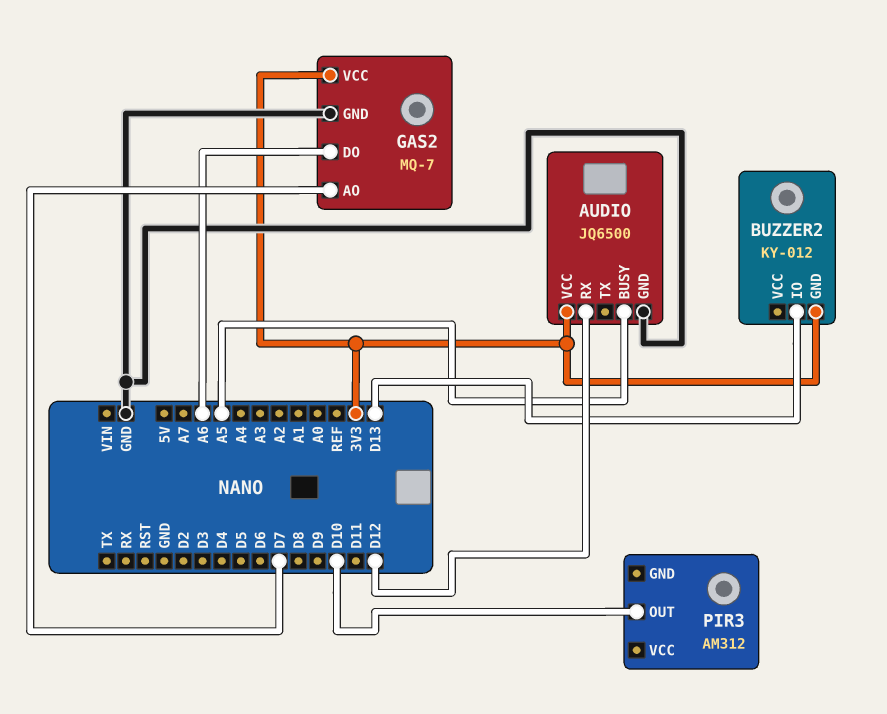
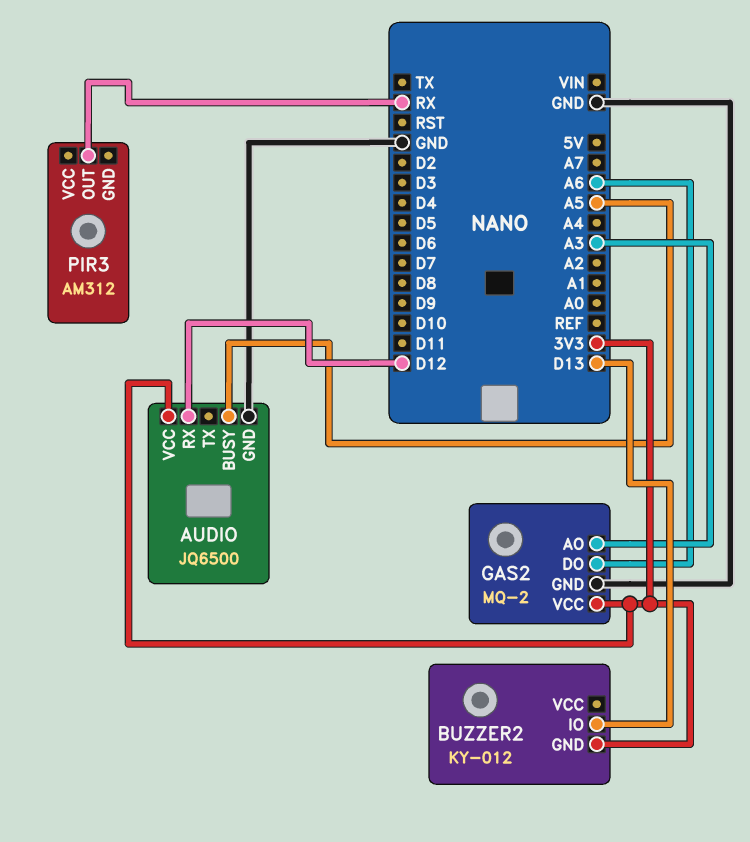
GAS2: MQ-7 -> MQ-2
GAS2 pin AO: D7 -> A3
PIR3 pin OUT: D10 -> RX

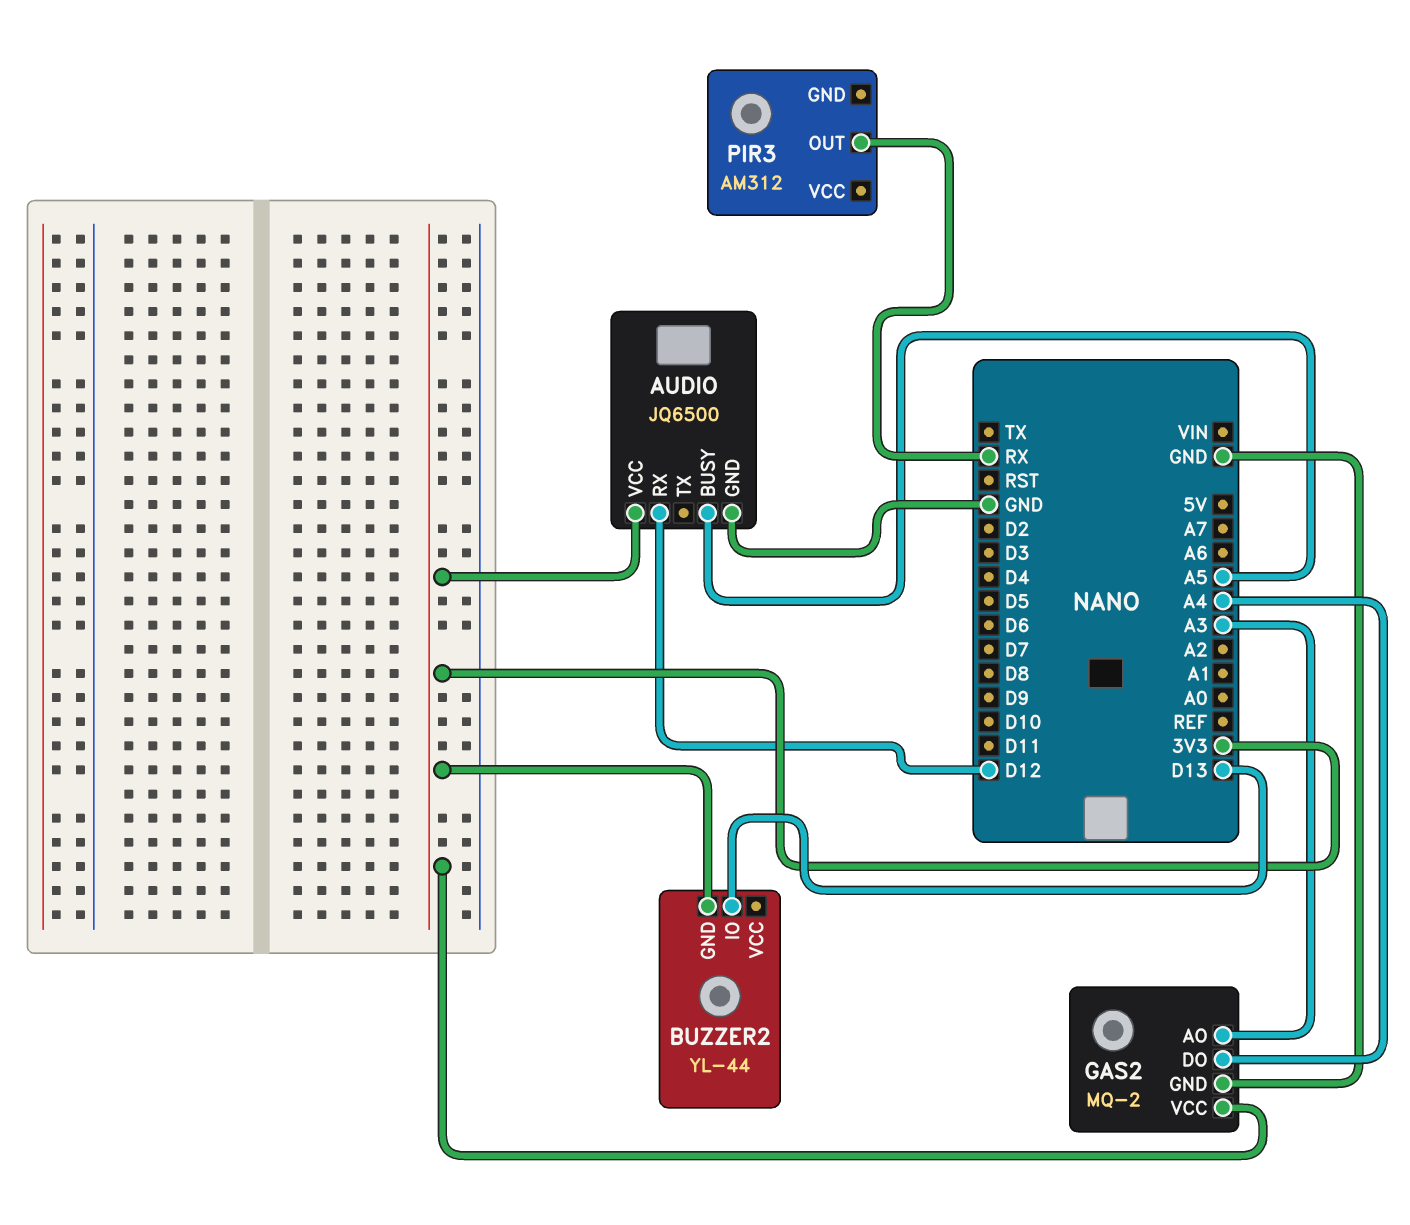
BUZZER2: KY-012 -> YL-44
GAS2 pin DO: A6 -> A4

